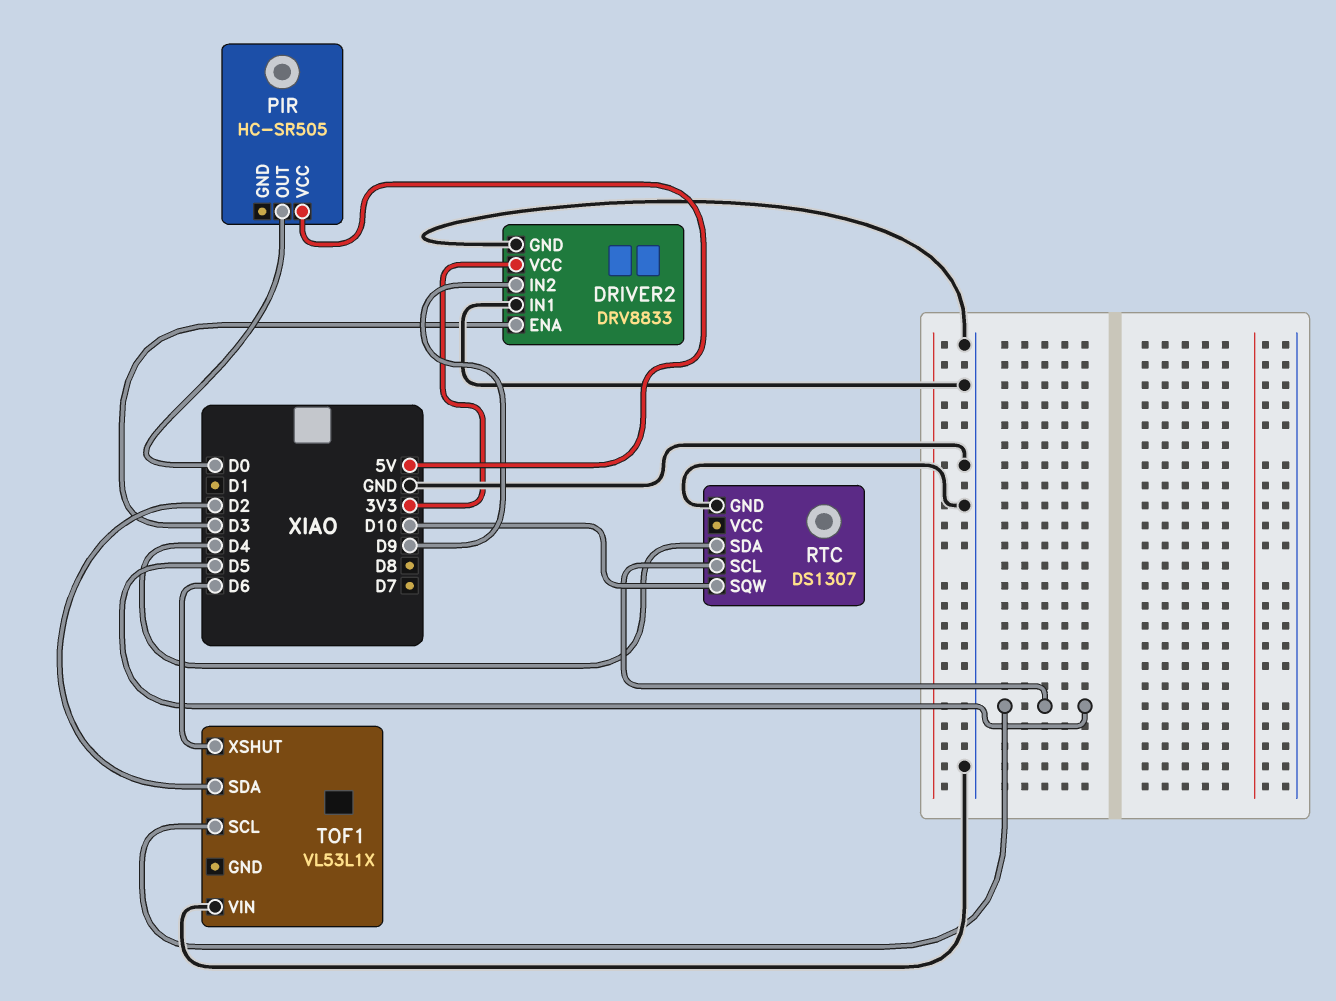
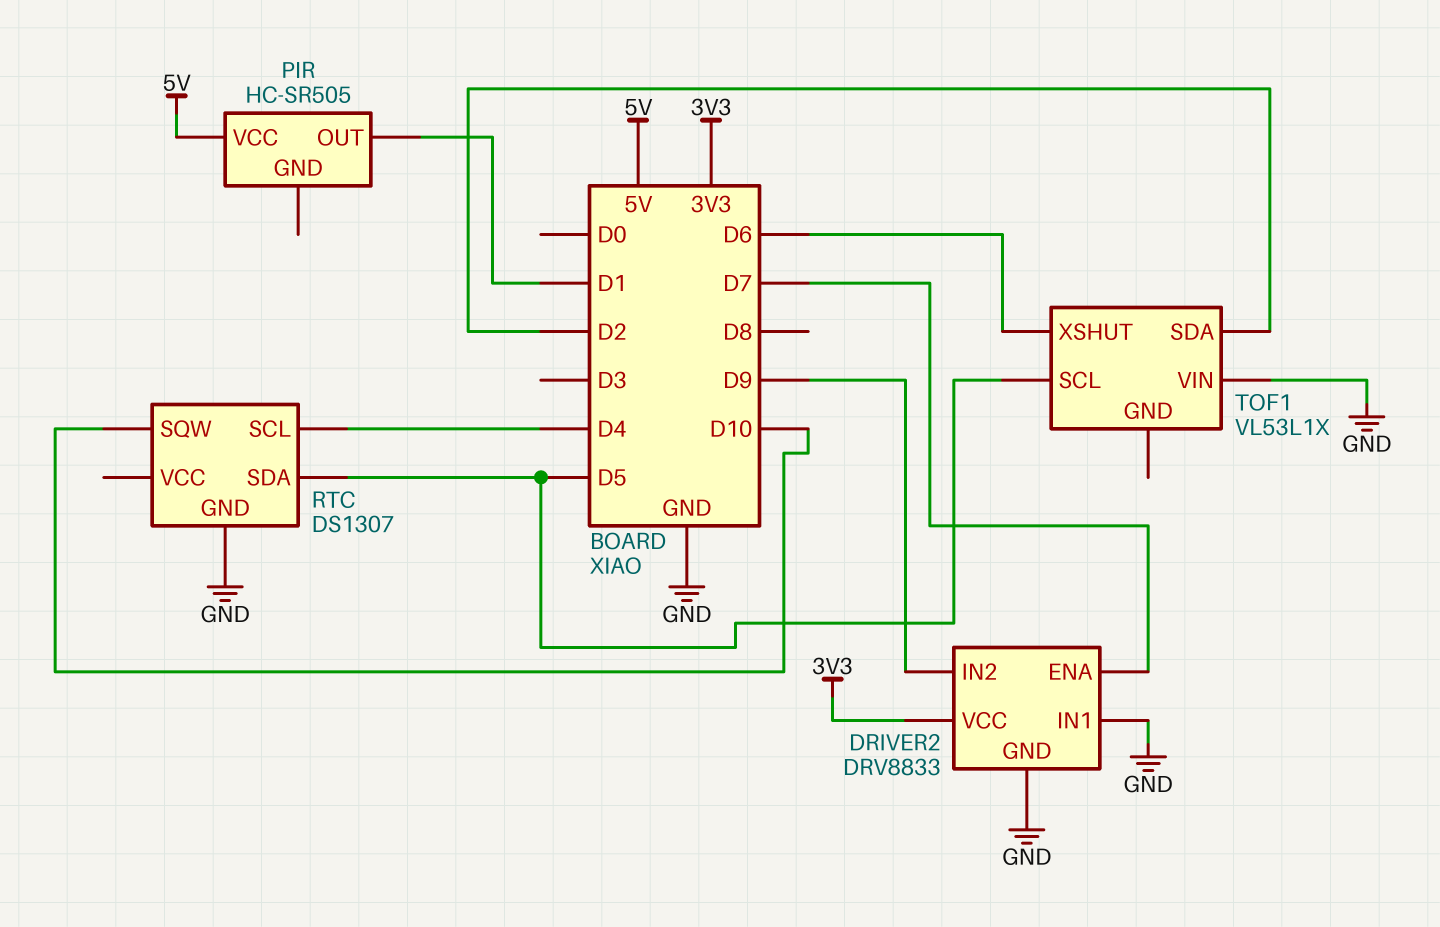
DRIVER2 pin ENA: D3 -> D7
PIR pin OUT: D0 -> D1
RTC pin SCL: D5 -> D4
RTC pin SDA: D4 -> D5

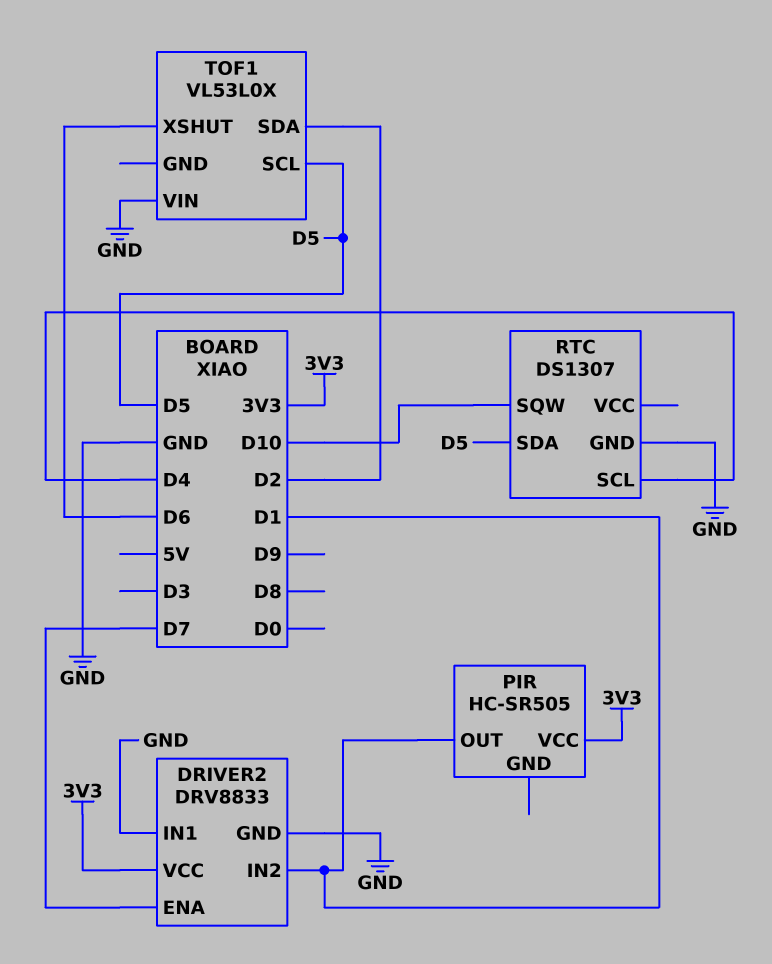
DRIVER2 pin IN2: D9 -> D1
PIR pin VCC: 5V -> 3V3
TOF1: VL53L1X -> VL53L0X

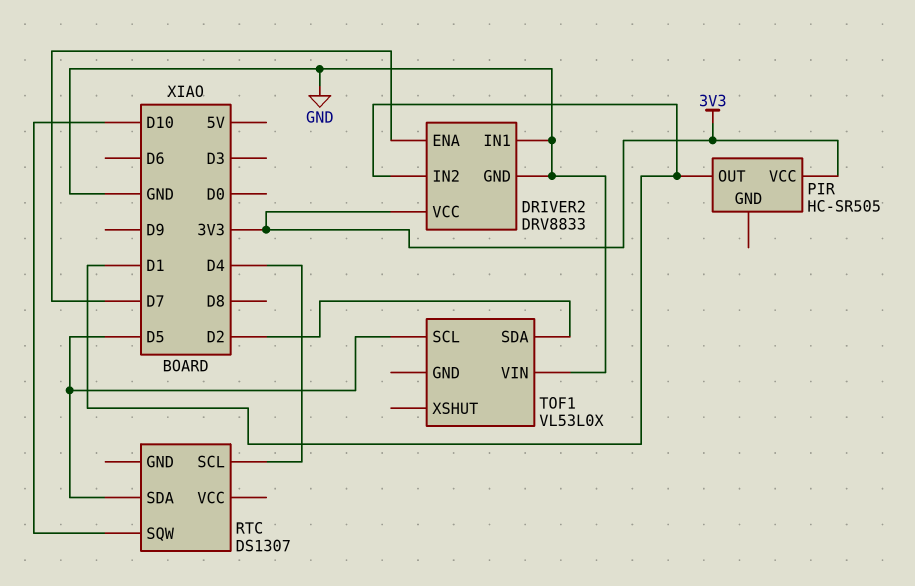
RTC pin GND: GND -> none
TOF1 pin XSHUT: D6 -> none

